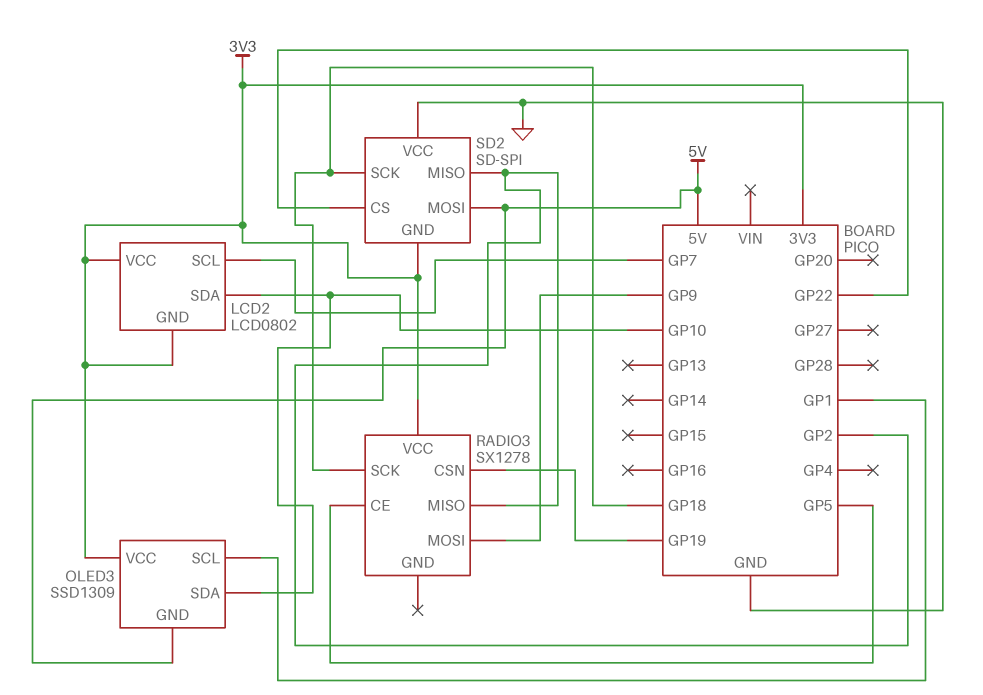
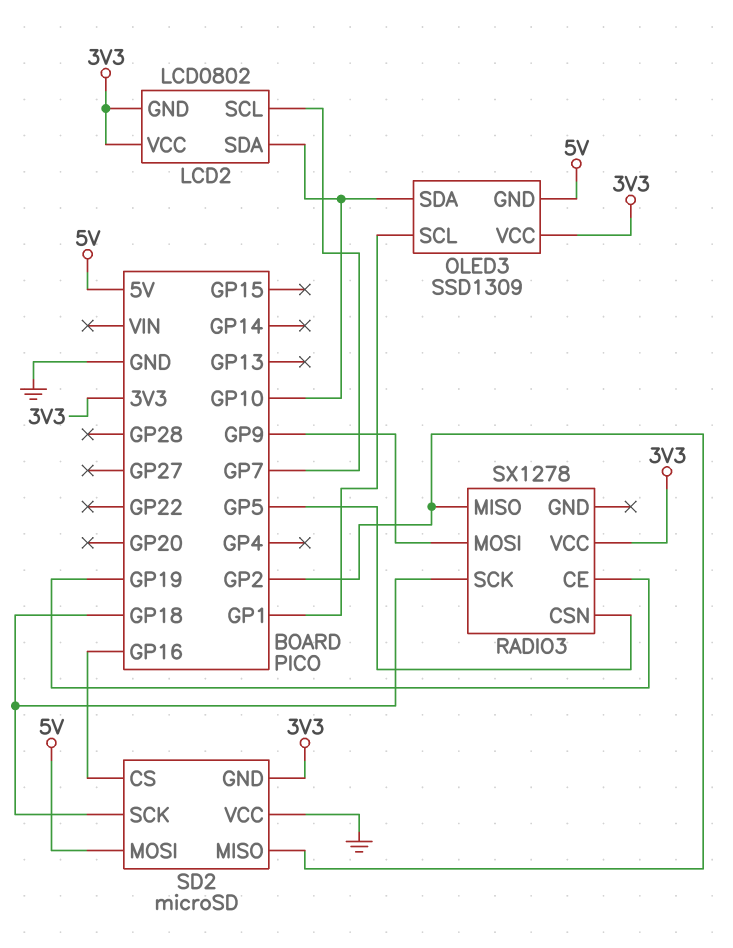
RADIO3 pin CE: GP5 -> GP19
RADIO3 pin CSN: GP19 -> GP5
SD2: SD-SPI -> microSD
SD2 pin CS: GP22 -> GP16

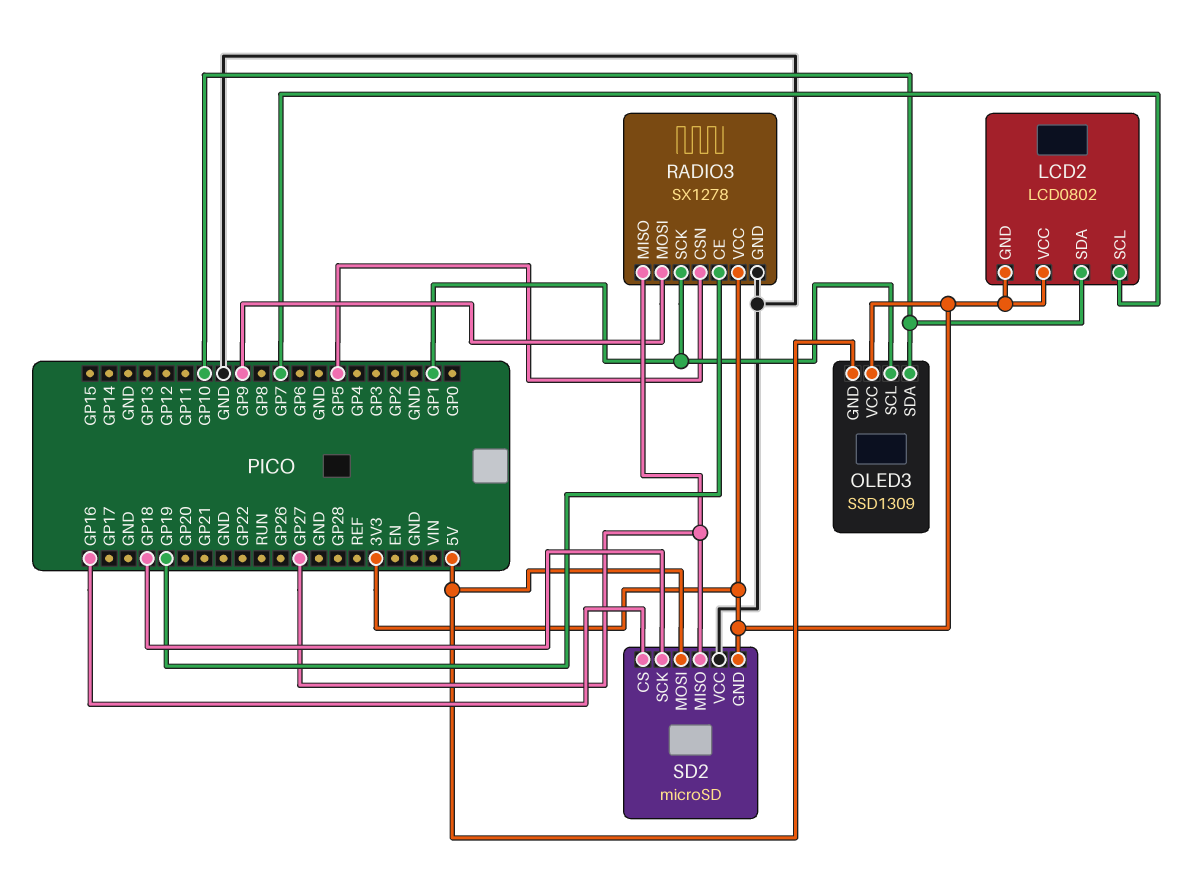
RADIO3 pin GND: none -> GND
RADIO3 pin MISO: GP2 -> GP27
RADIO3 pin SCK: GP18 -> GP1
SD2 pin MISO: GP2 -> GP27

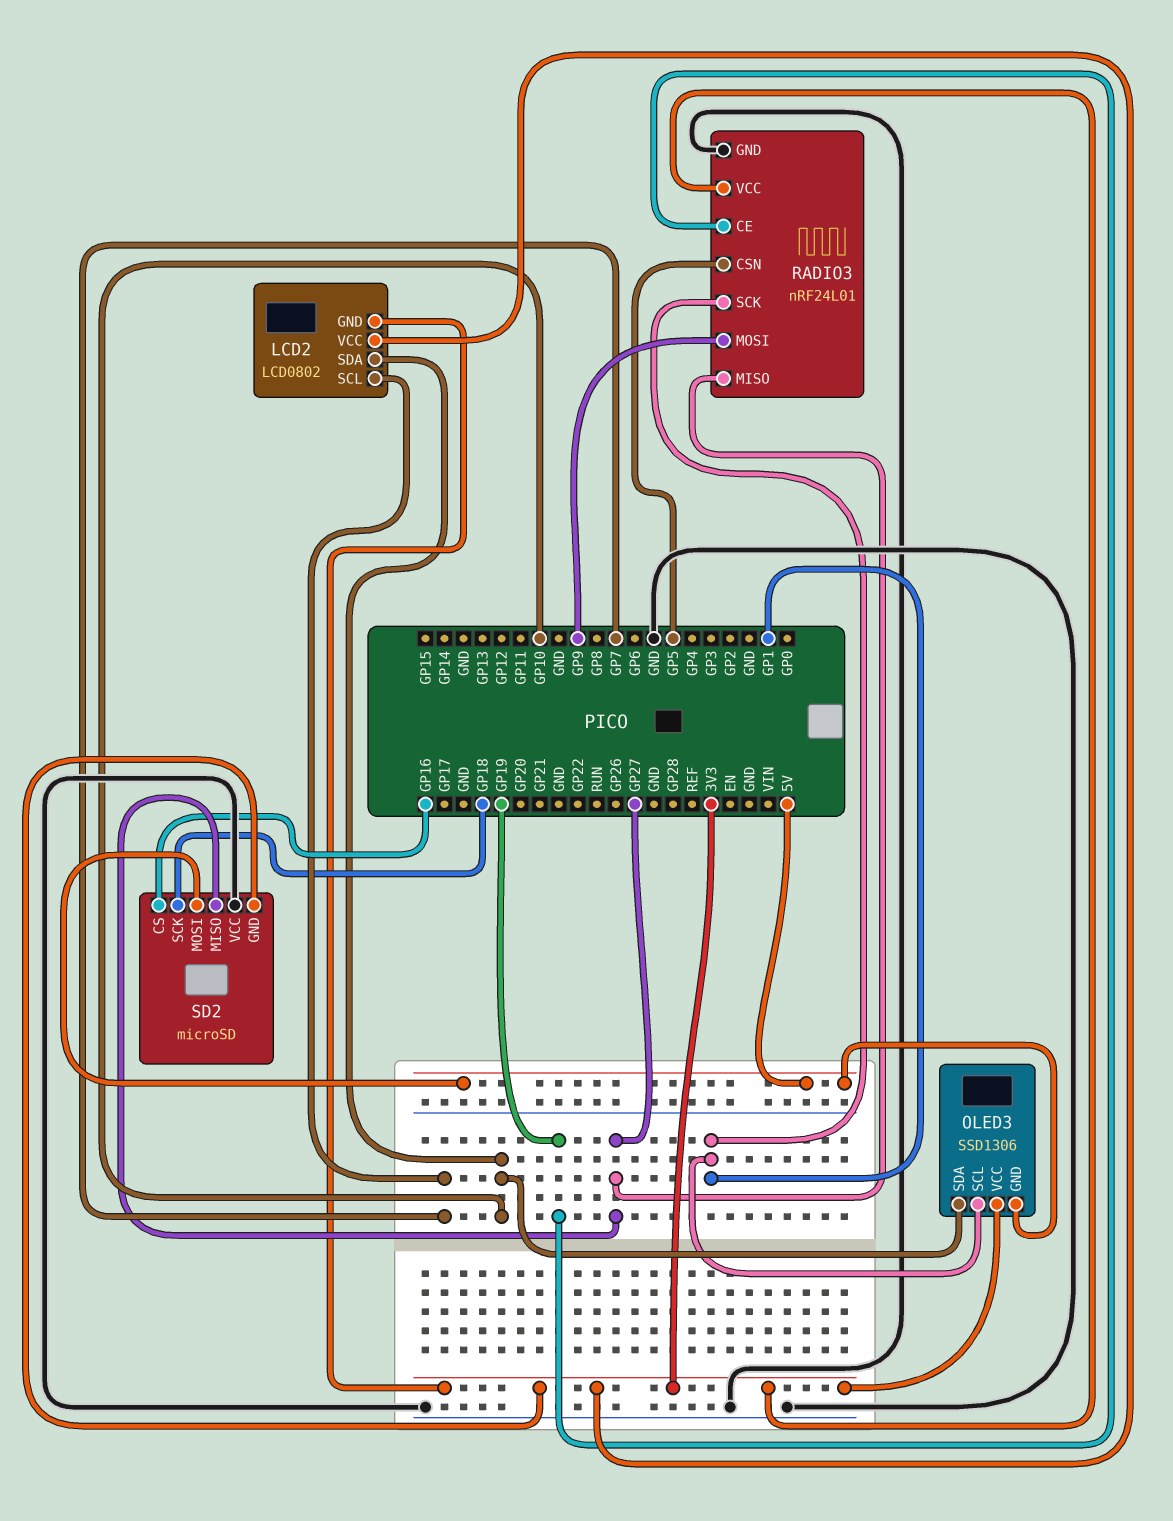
OLED3: SSD1309 -> SSD1306
RADIO3: SX1278 -> nRF24L01

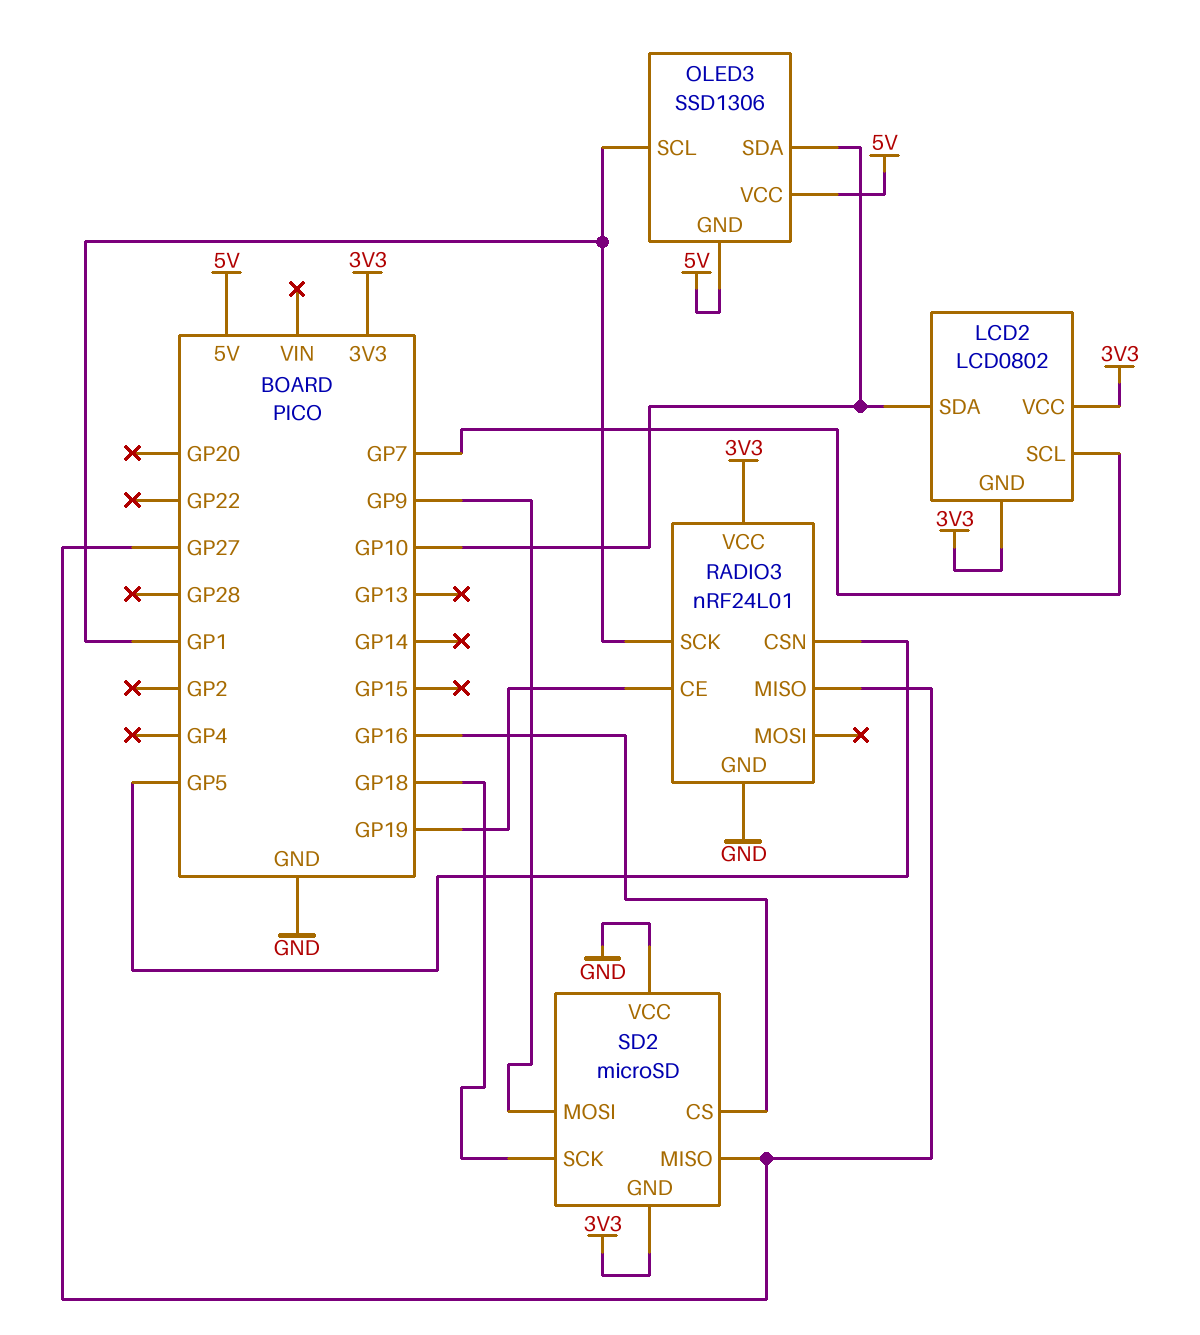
OLED3 pin VCC: 3V3 -> 5V
RADIO3 pin MOSI: GP9 -> none
SD2 pin MOSI: 5V -> GP9

